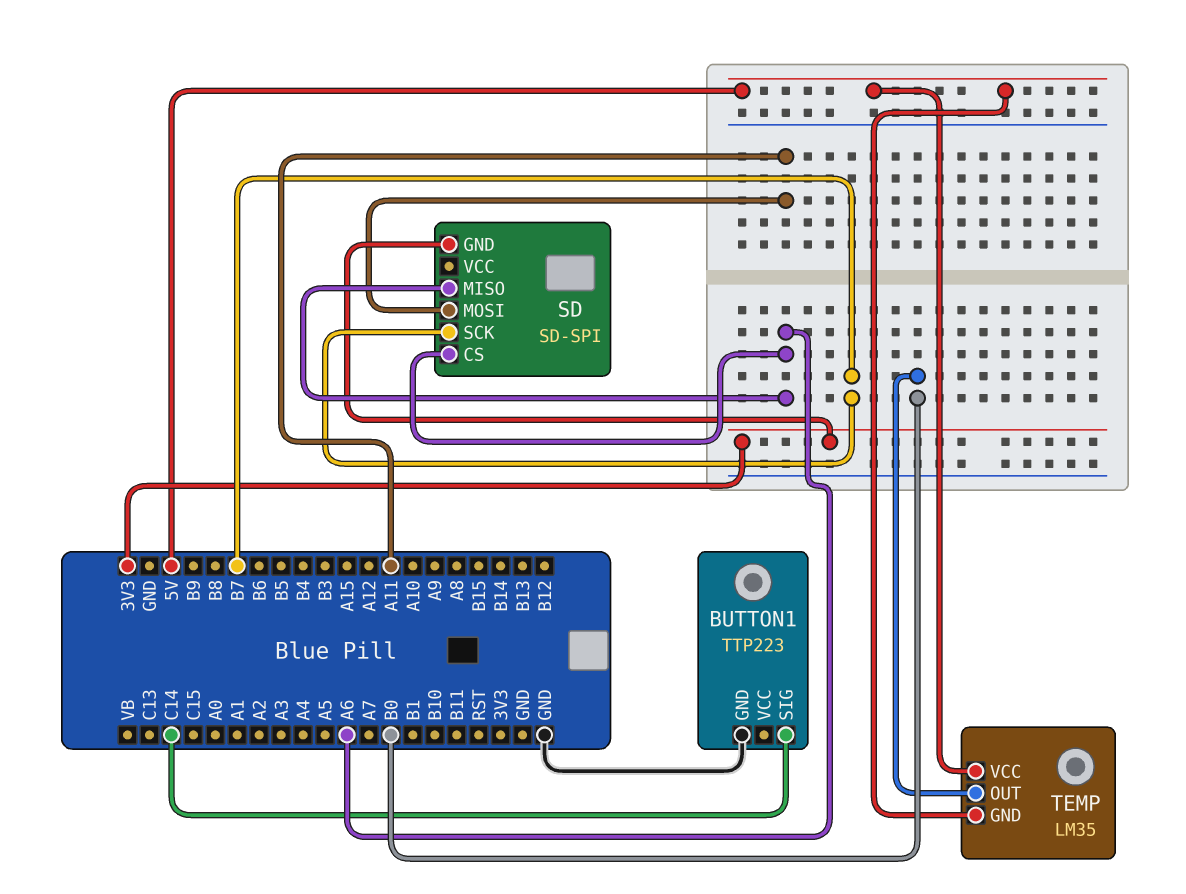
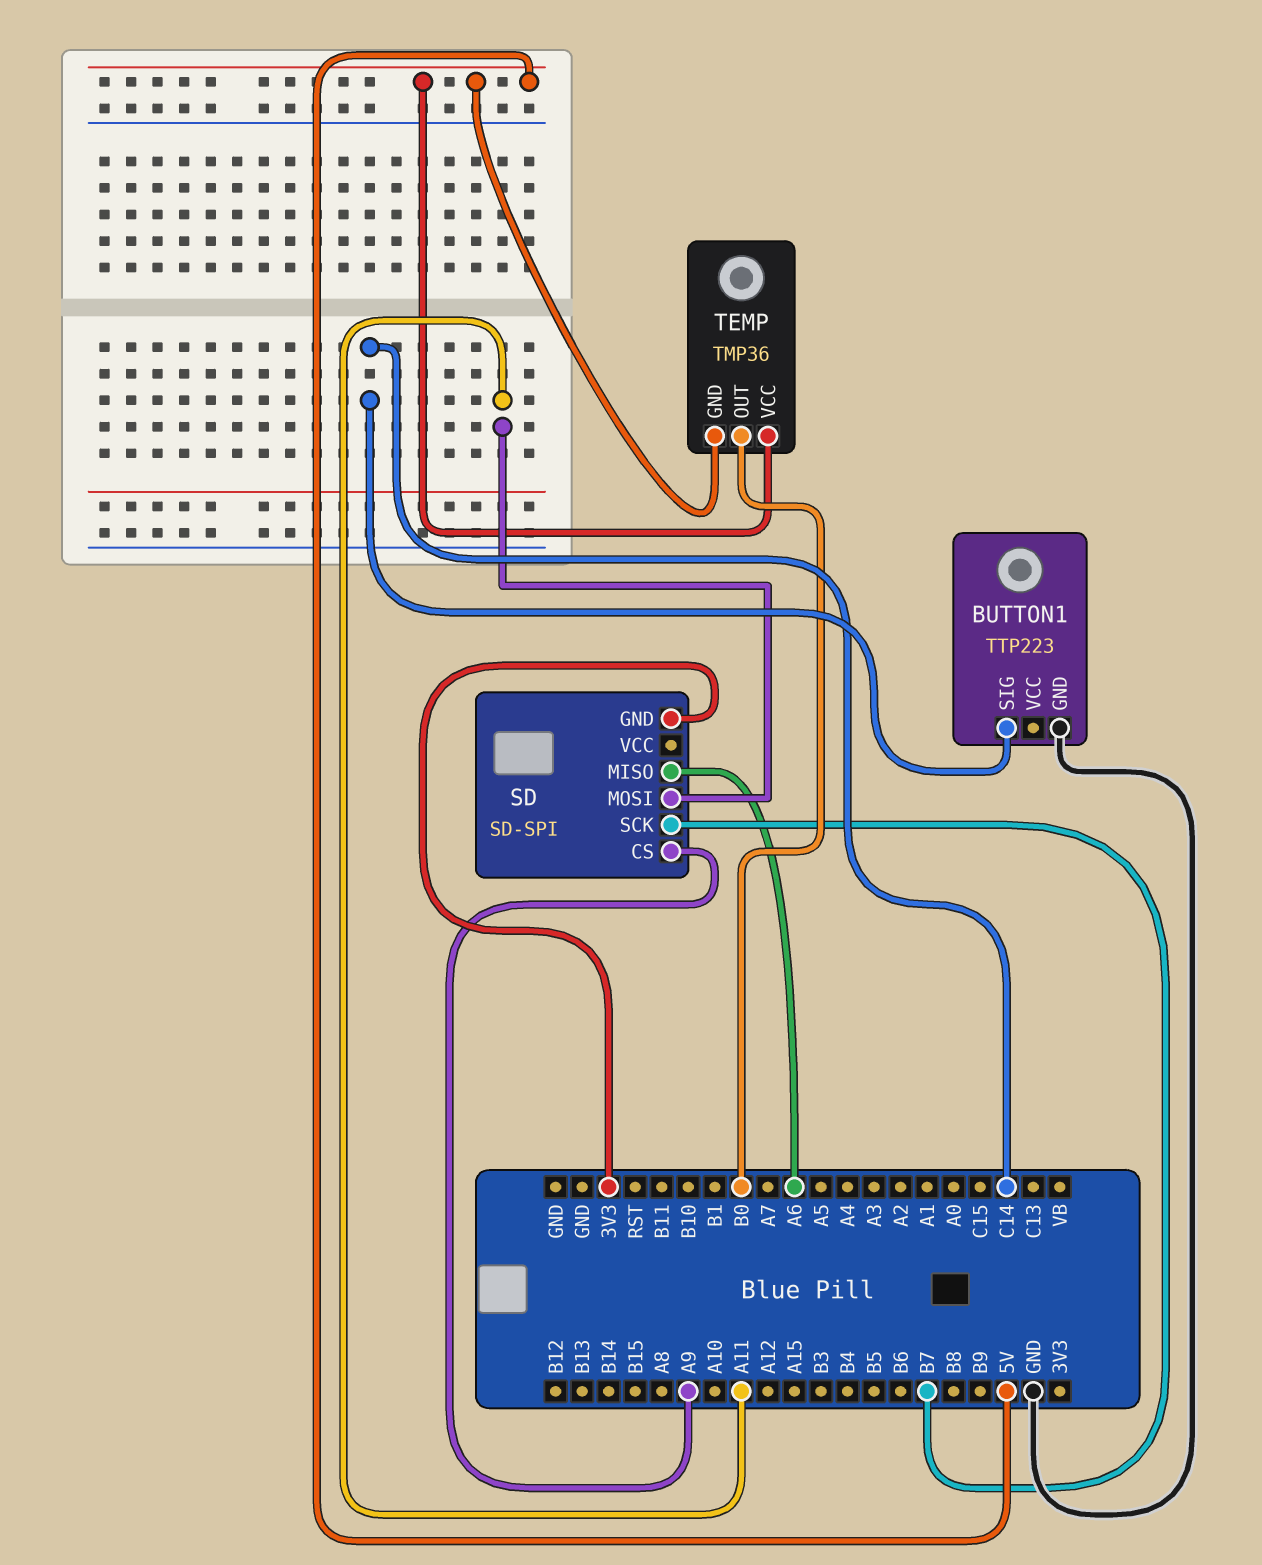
SD pin CS: A6 -> A9
TEMP: LM35 -> TMP36

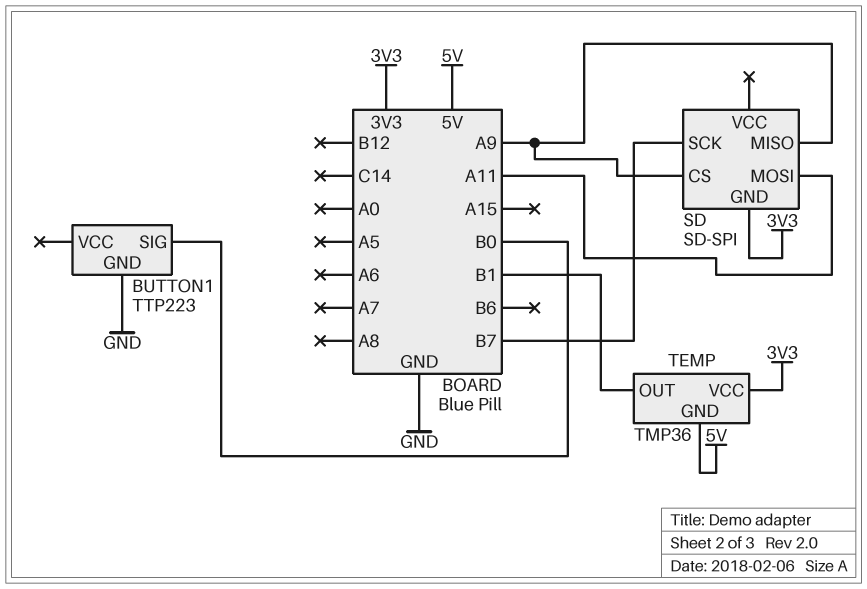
BUTTON1 pin SIG: C14 -> B0
SD pin MISO: A6 -> A9
TEMP pin OUT: B0 -> B1
TEMP pin VCC: 5V -> 3V3

